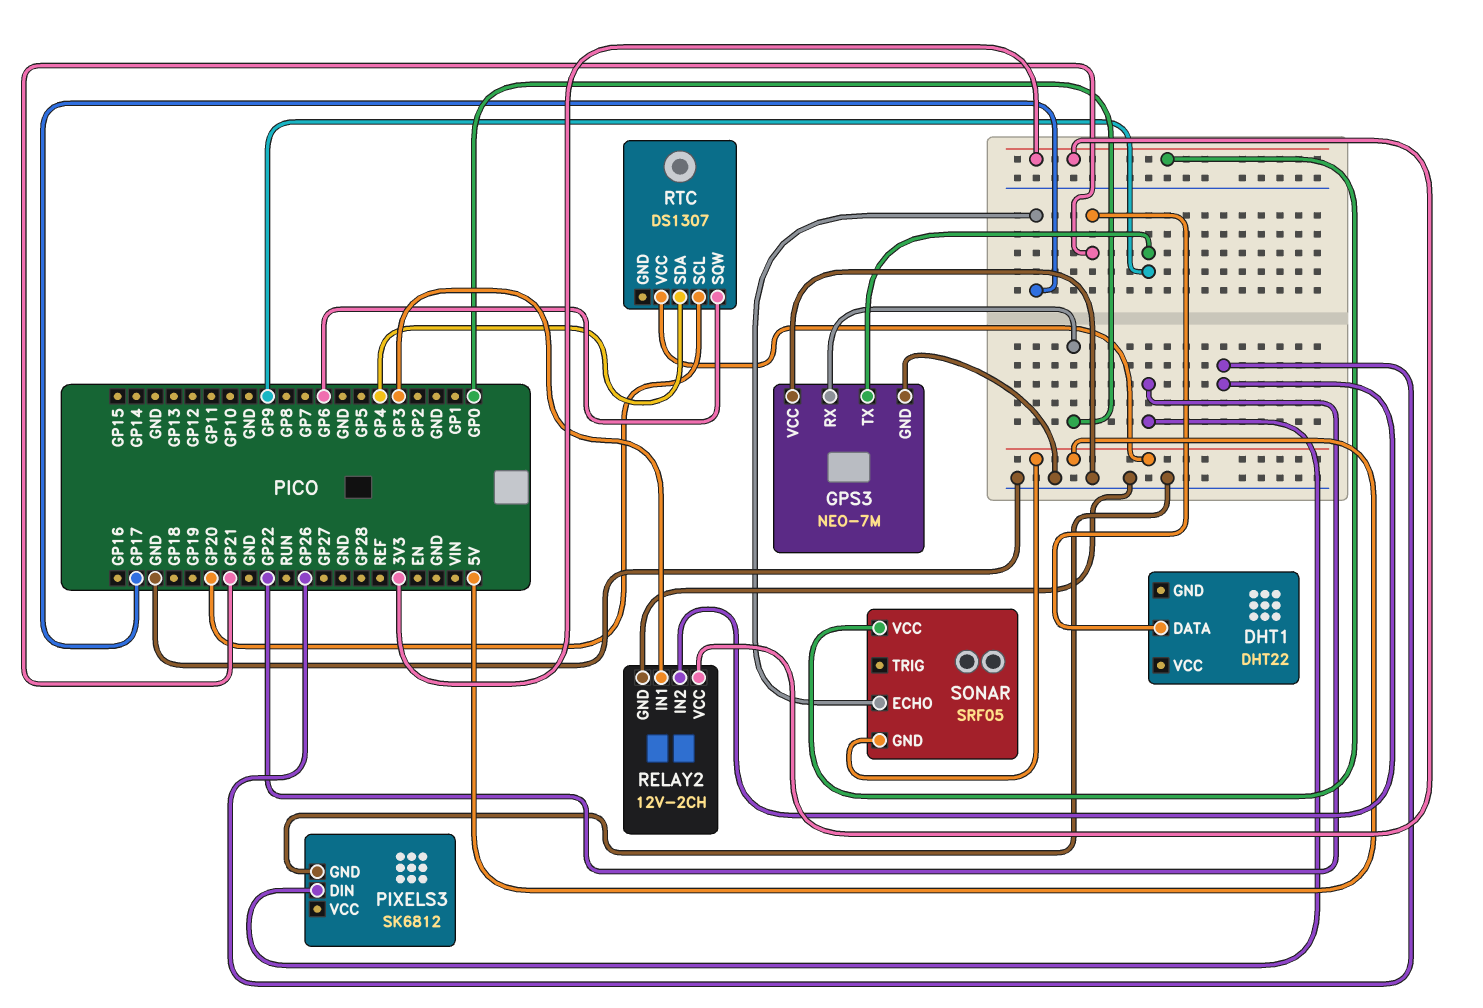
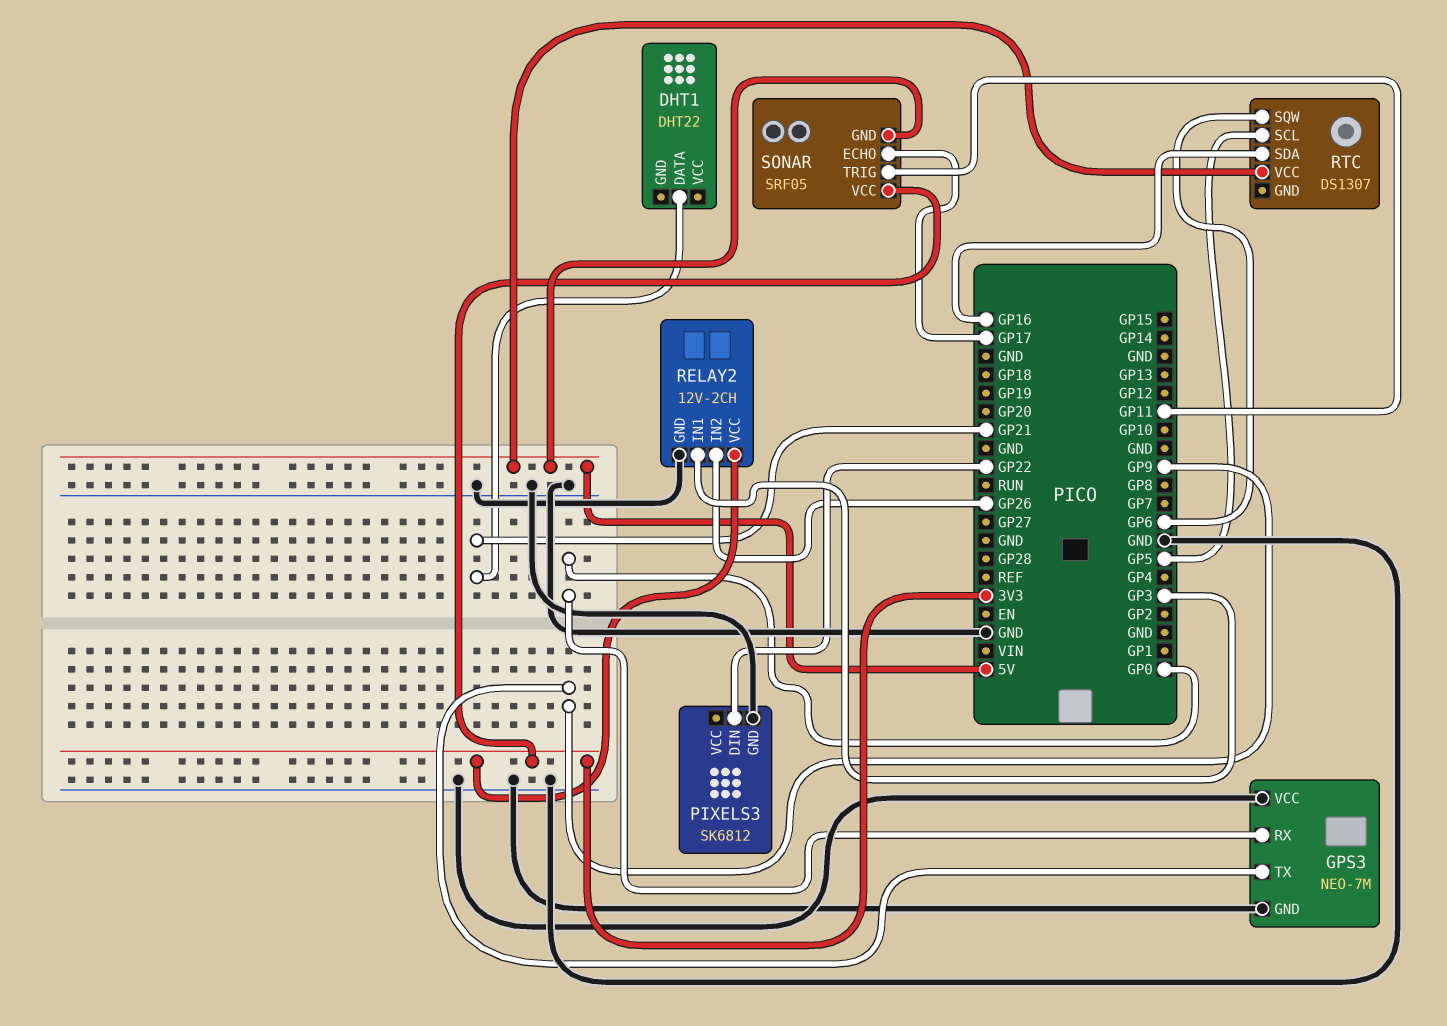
RTC pin SCL: GP20 -> GP5
RTC pin SDA: GP4 -> GP16
SONAR pin TRIG: none -> GP11

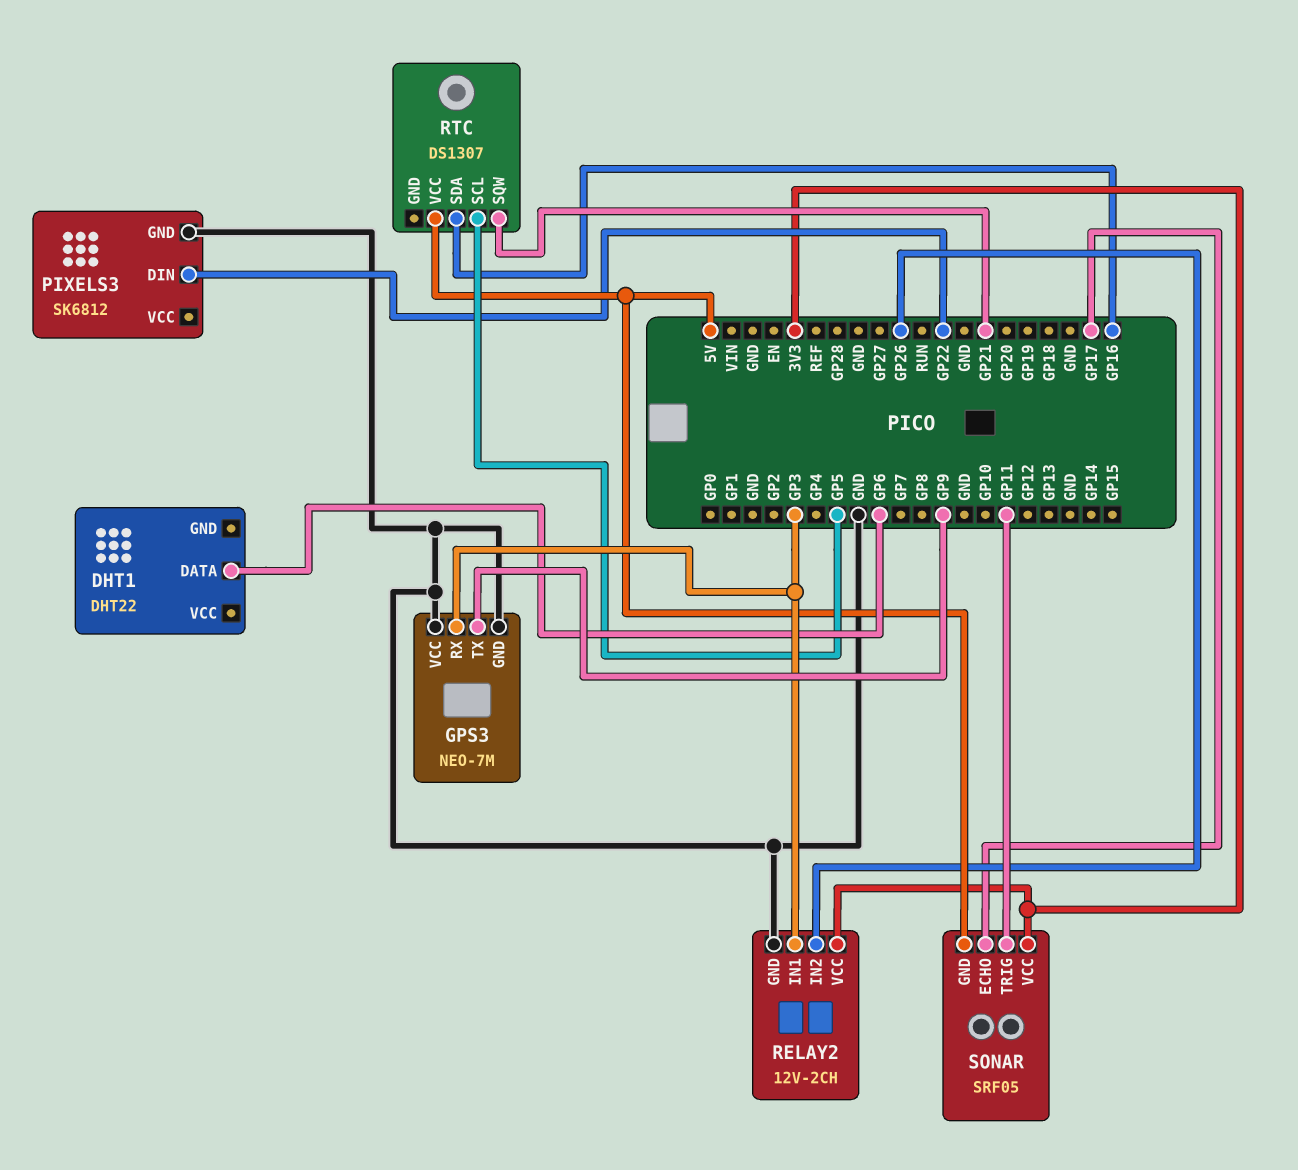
DHT1 pin DATA: GP21 -> GP6
GPS3 pin RX: GP0 -> GP3
RTC pin SQW: GP6 -> GP21

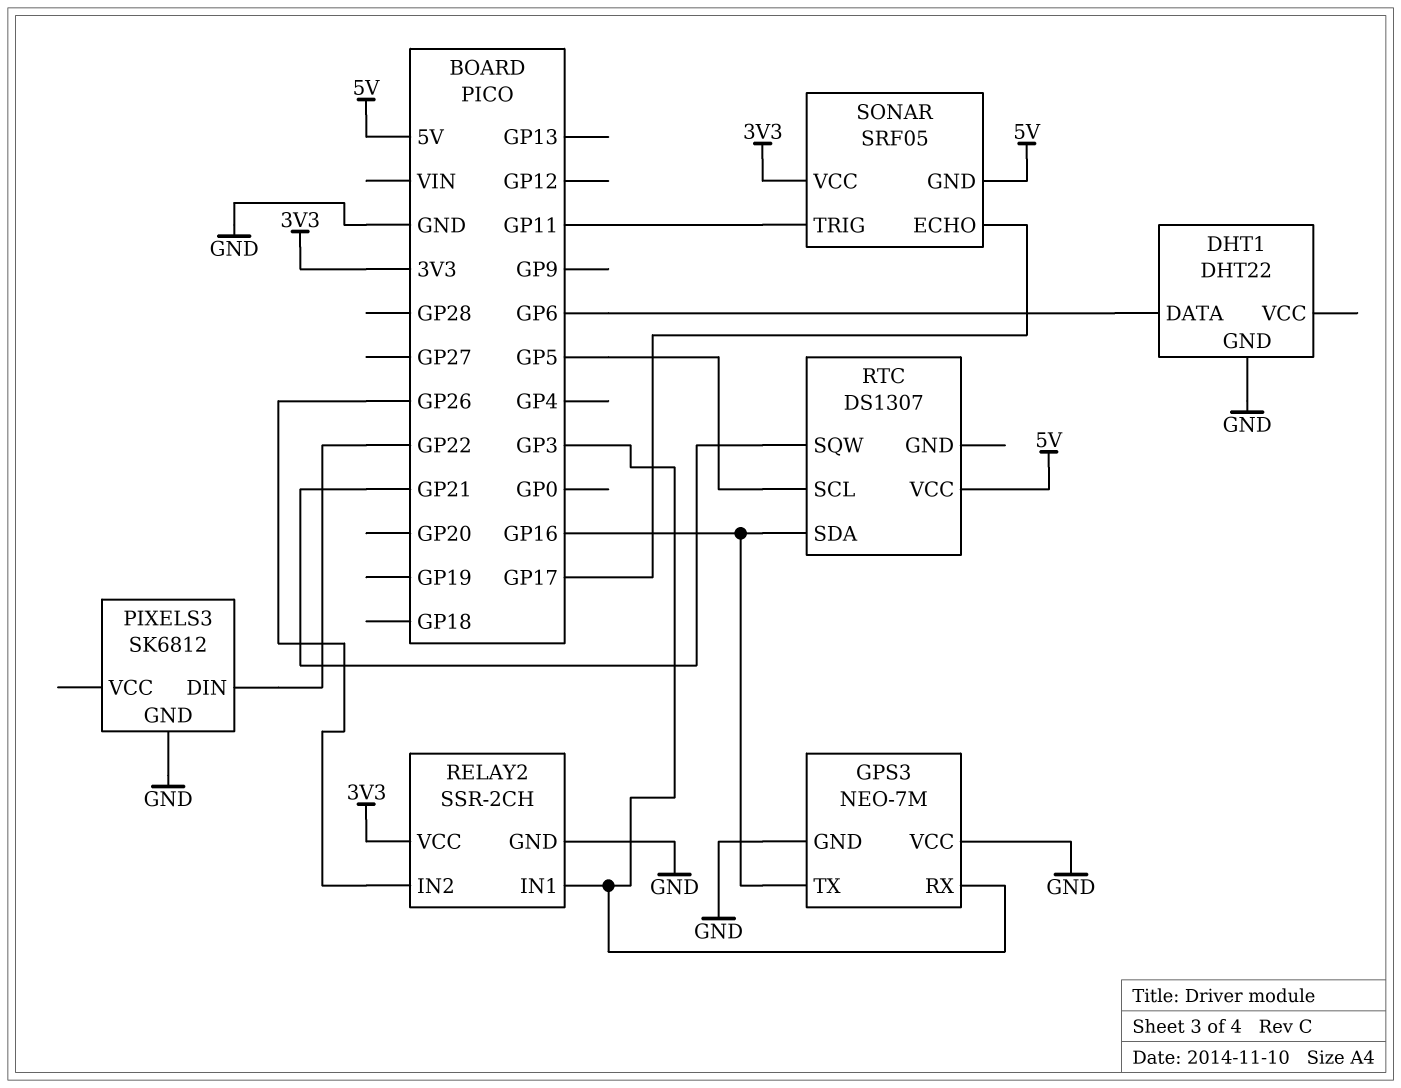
DHT1 pin GND: none -> GND
GPS3 pin TX: GP9 -> GP16
RELAY2: 12V-2CH -> SSR-2CH

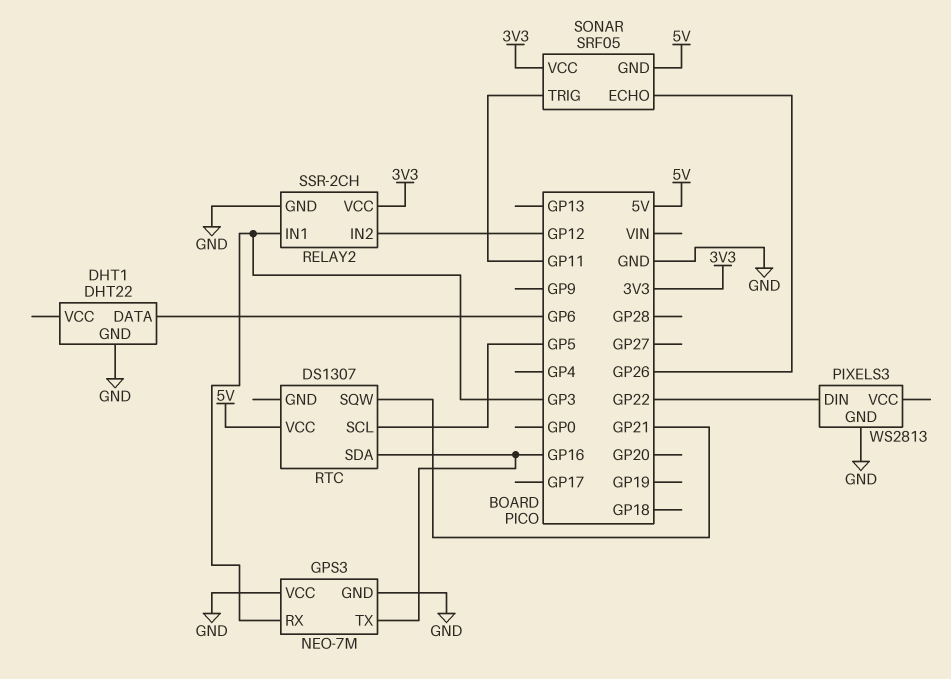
PIXELS3: SK6812 -> WS2813
RELAY2 pin IN2: GP26 -> GP12
SONAR pin ECHO: GP17 -> GP26

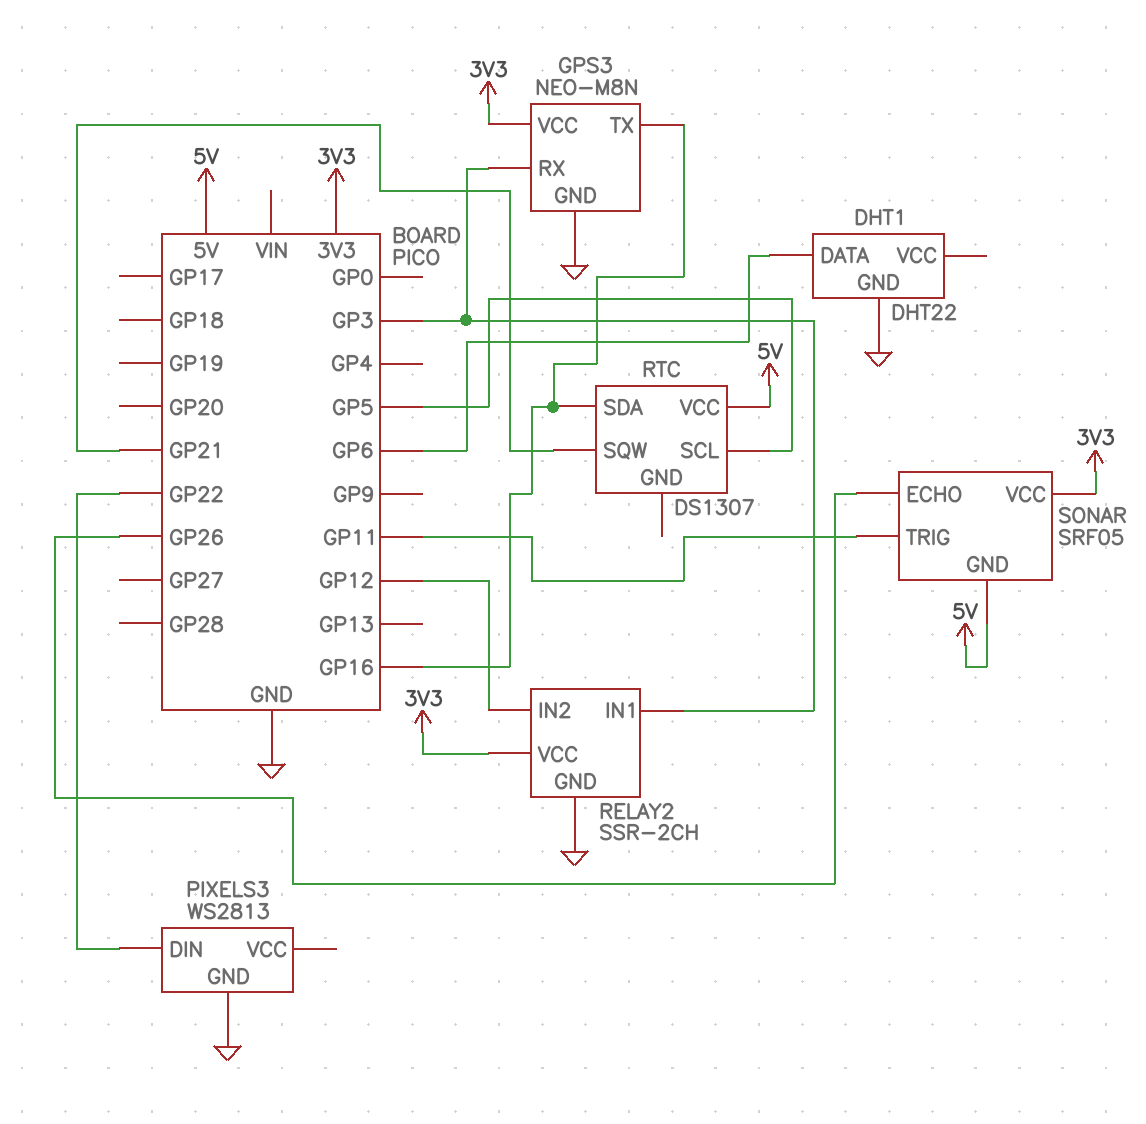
GPS3: NEO-7M -> NEO-M8N
GPS3 pin VCC: GND -> 3V3

